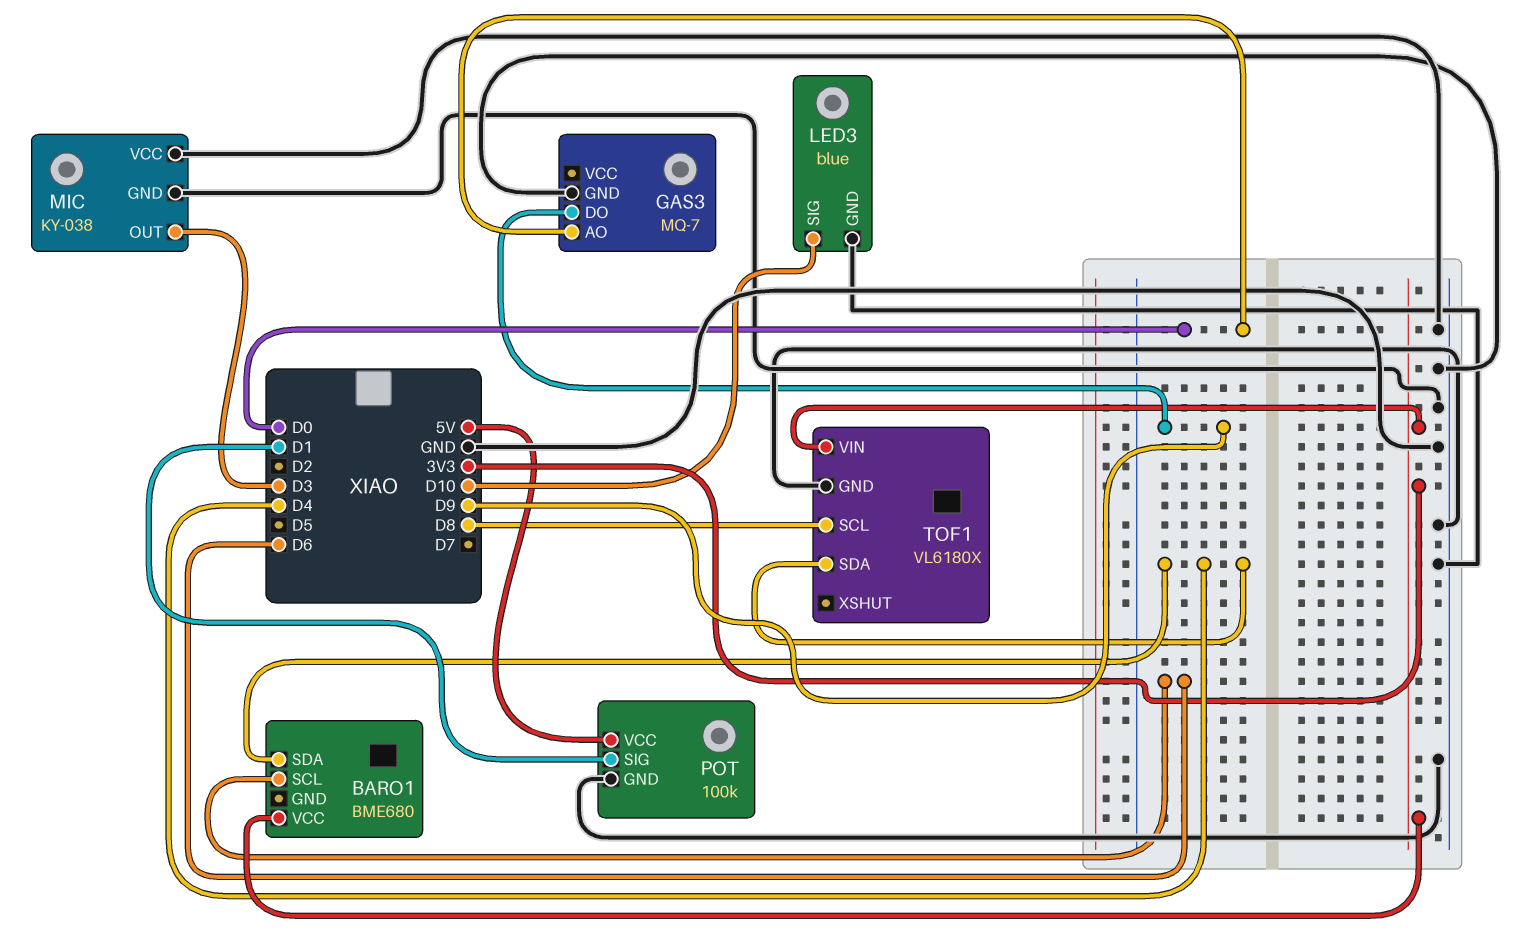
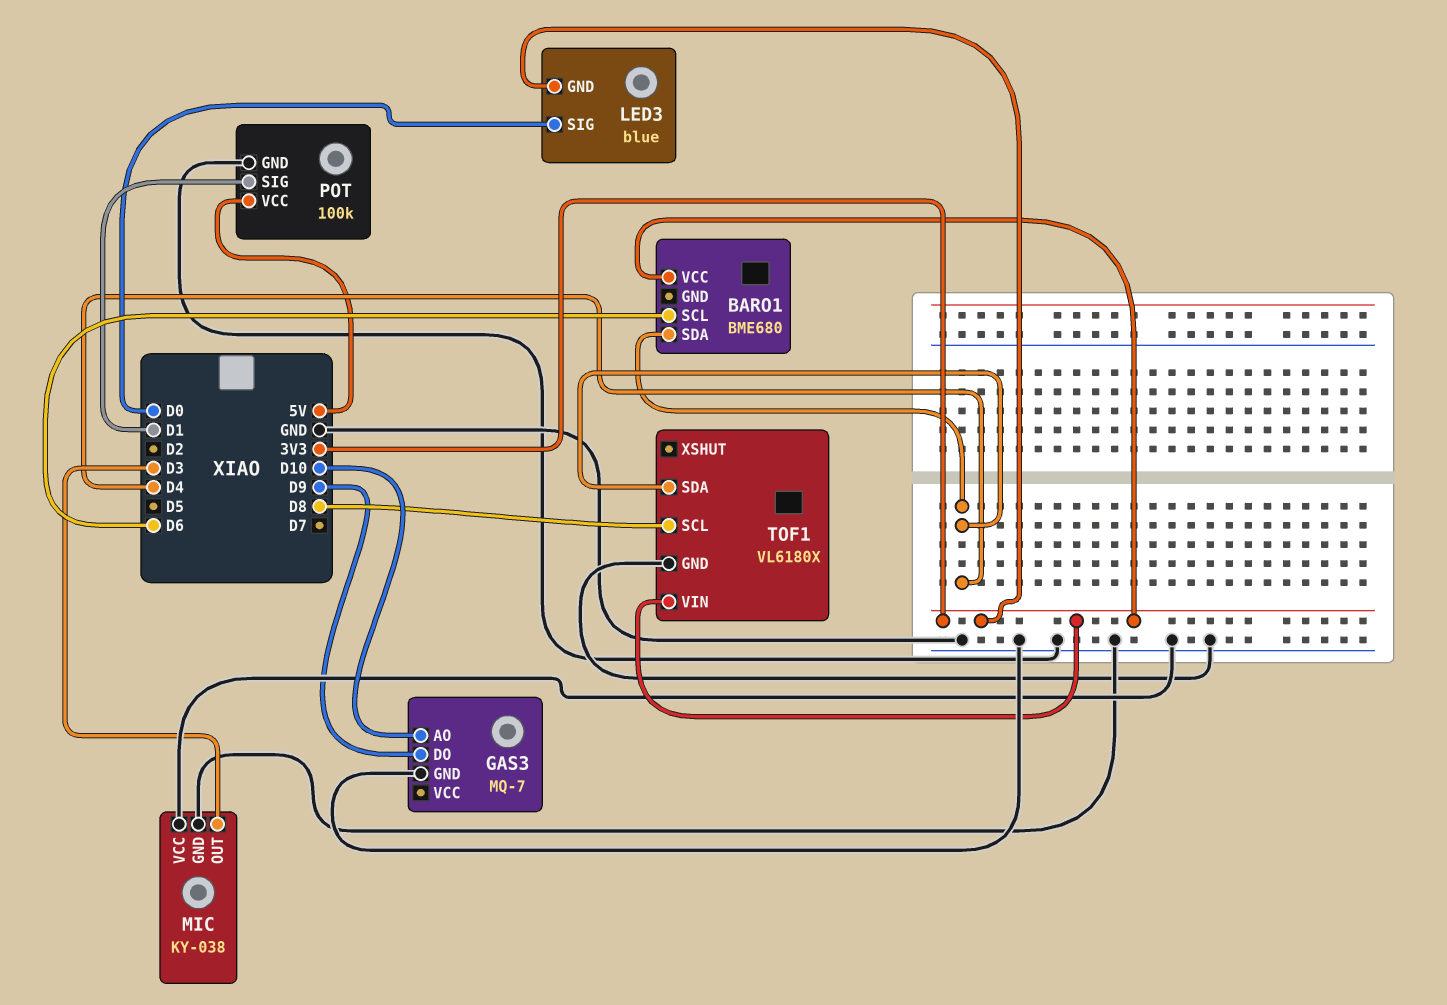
GAS3 pin AO: D0 -> D10
LED3 pin GND: GND -> 3V3
LED3 pin SIG: D10 -> D0

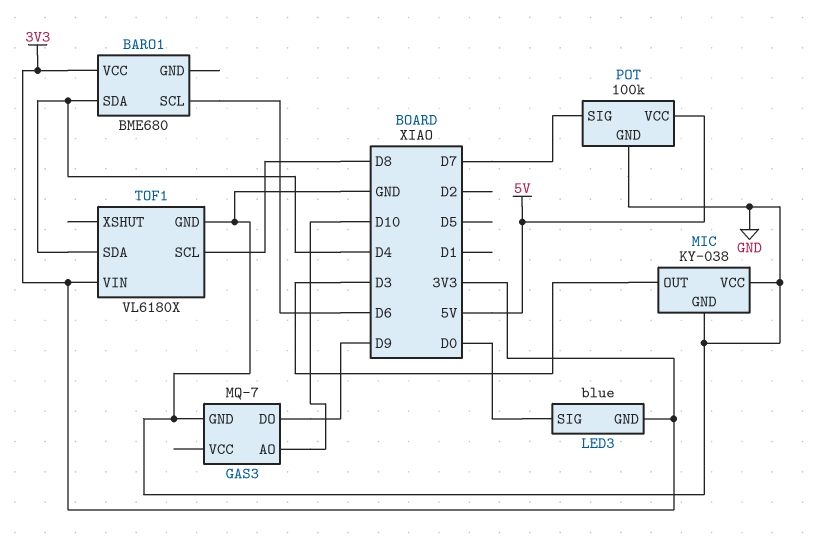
POT pin SIG: D1 -> D7

